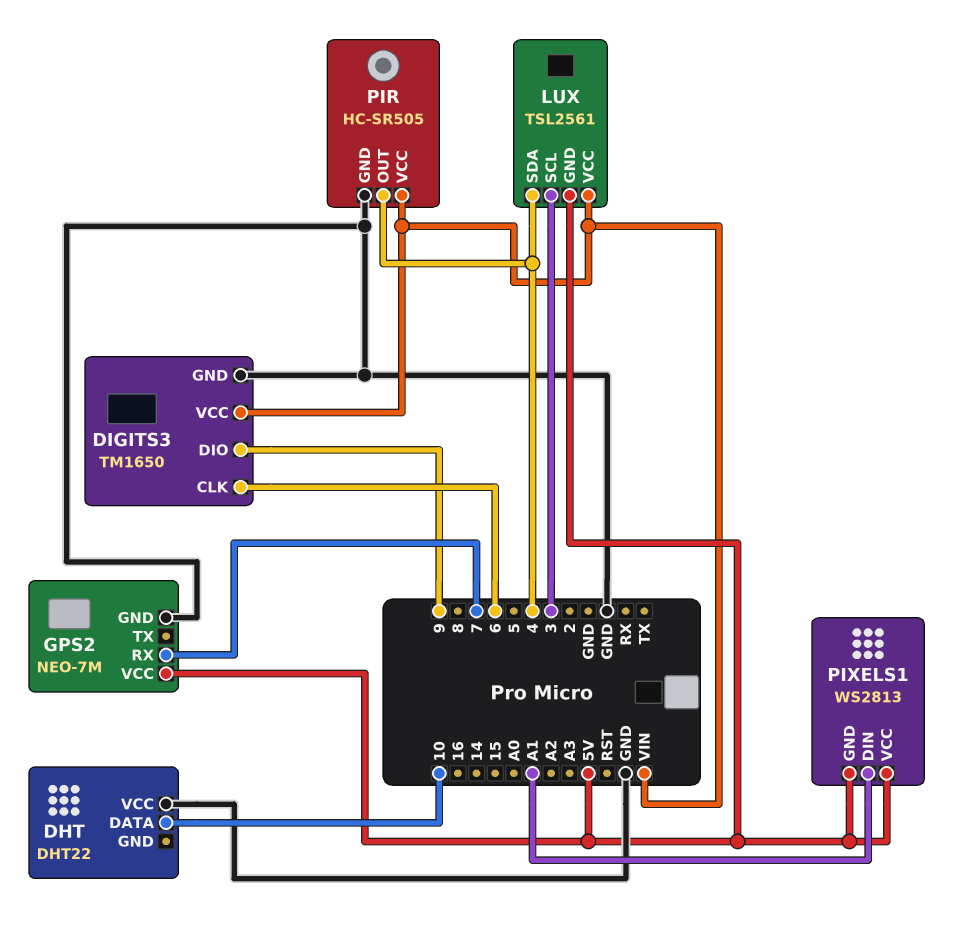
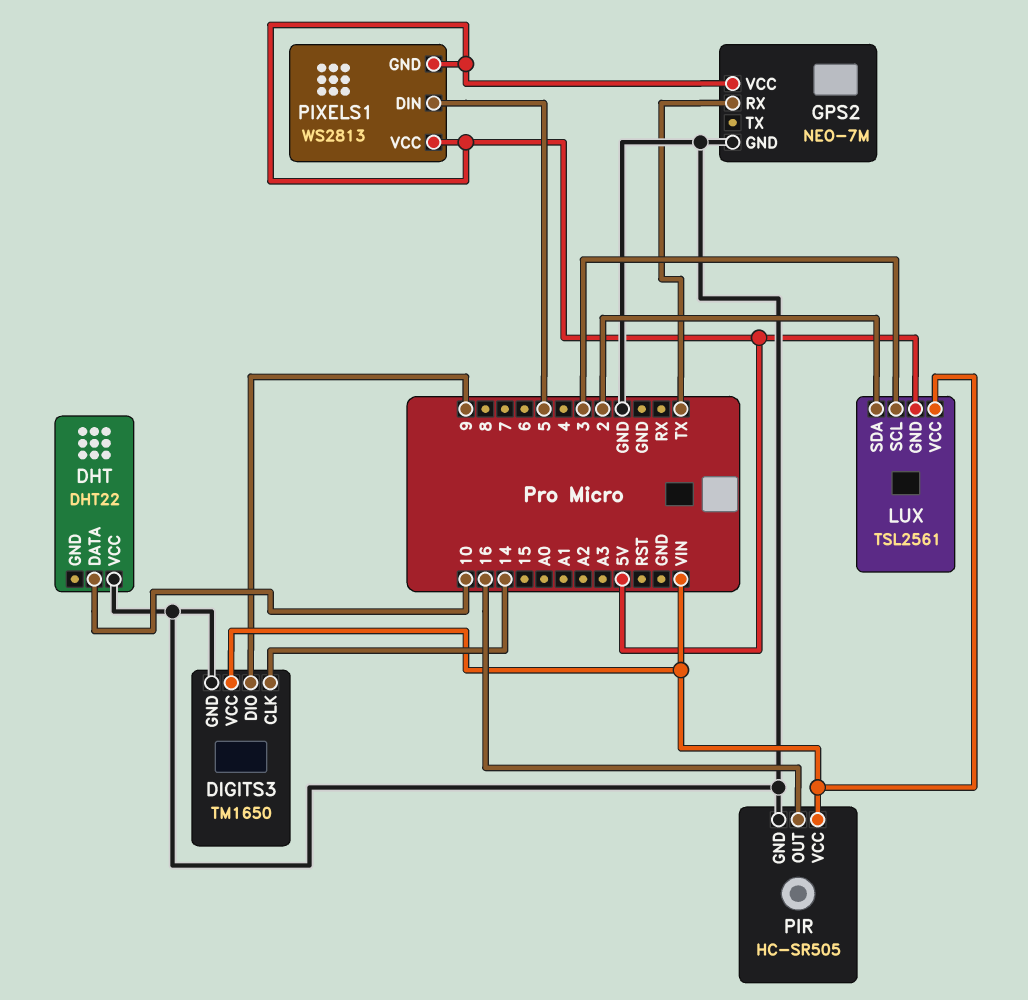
DIGITS3 pin CLK: 6 -> 14
GPS2 pin RX: 7 -> TX
LUX pin SDA: 4 -> 2
PIR pin OUT: 4 -> 16
PIXELS1 pin DIN: A1 -> 5

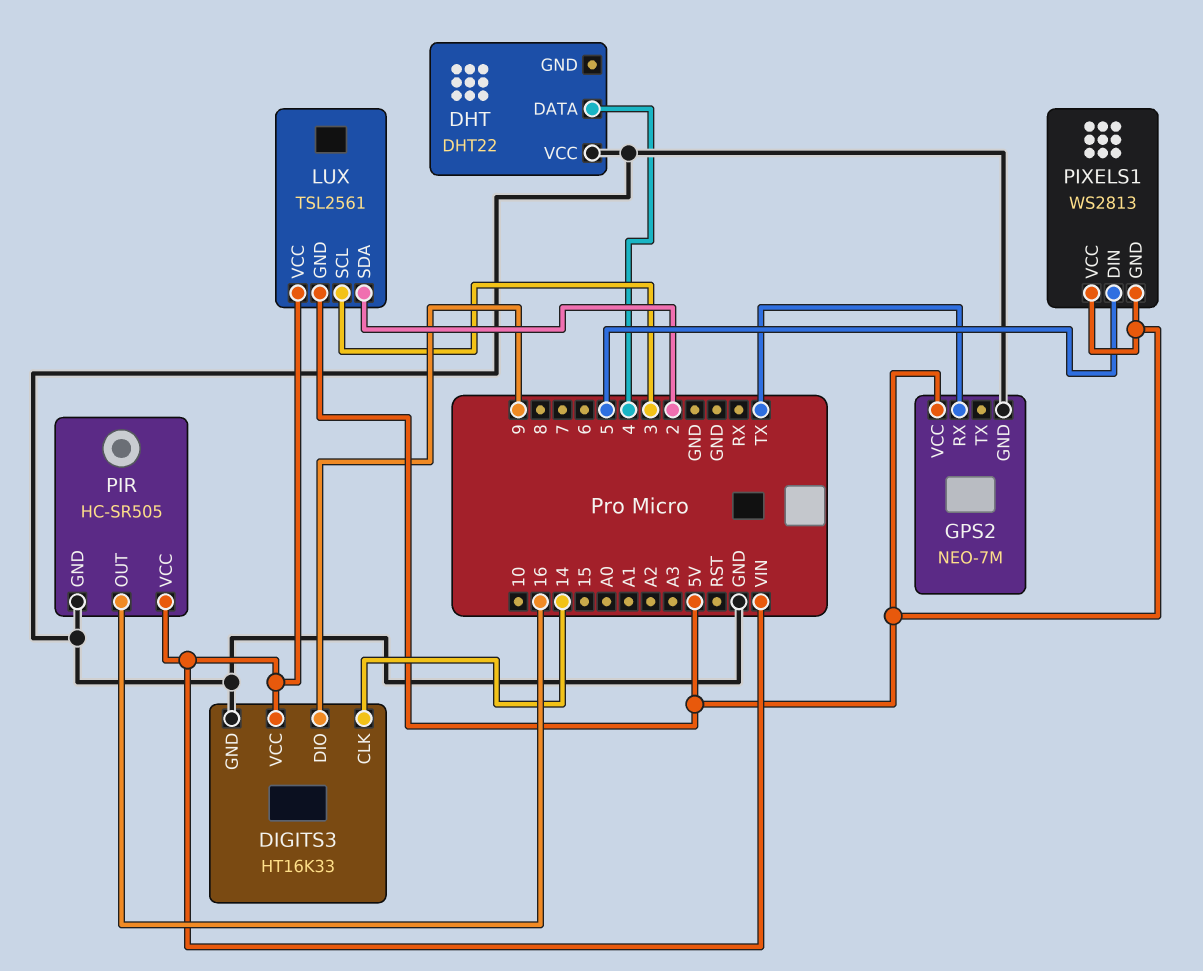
DHT pin DATA: 10 -> 4
DIGITS3: TM1650 -> HT16K33

